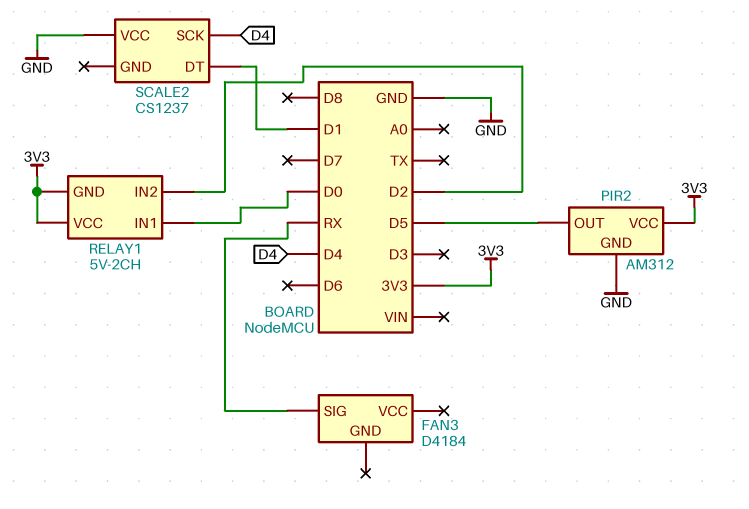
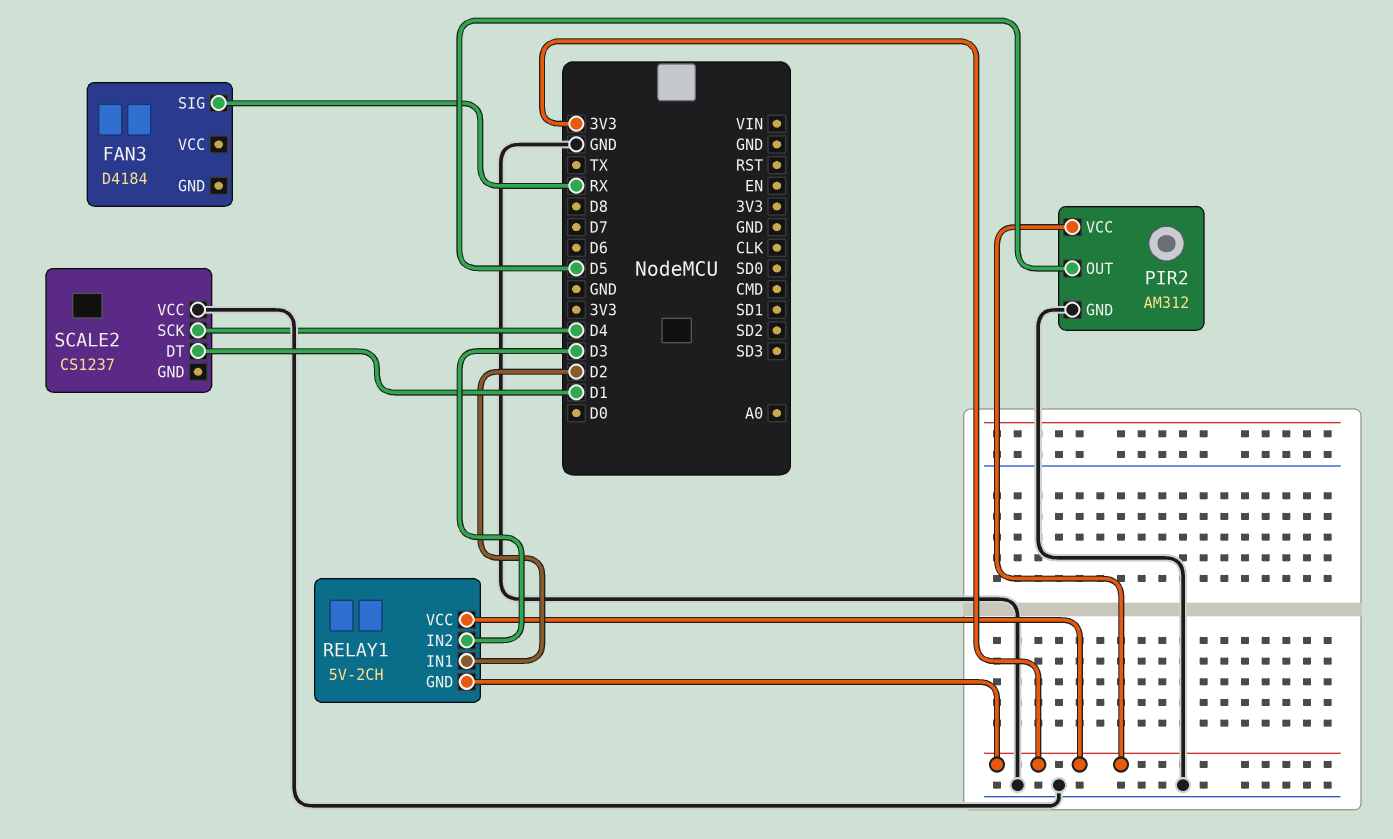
RELAY1 pin IN1: D0 -> D2
RELAY1 pin IN2: D2 -> D3

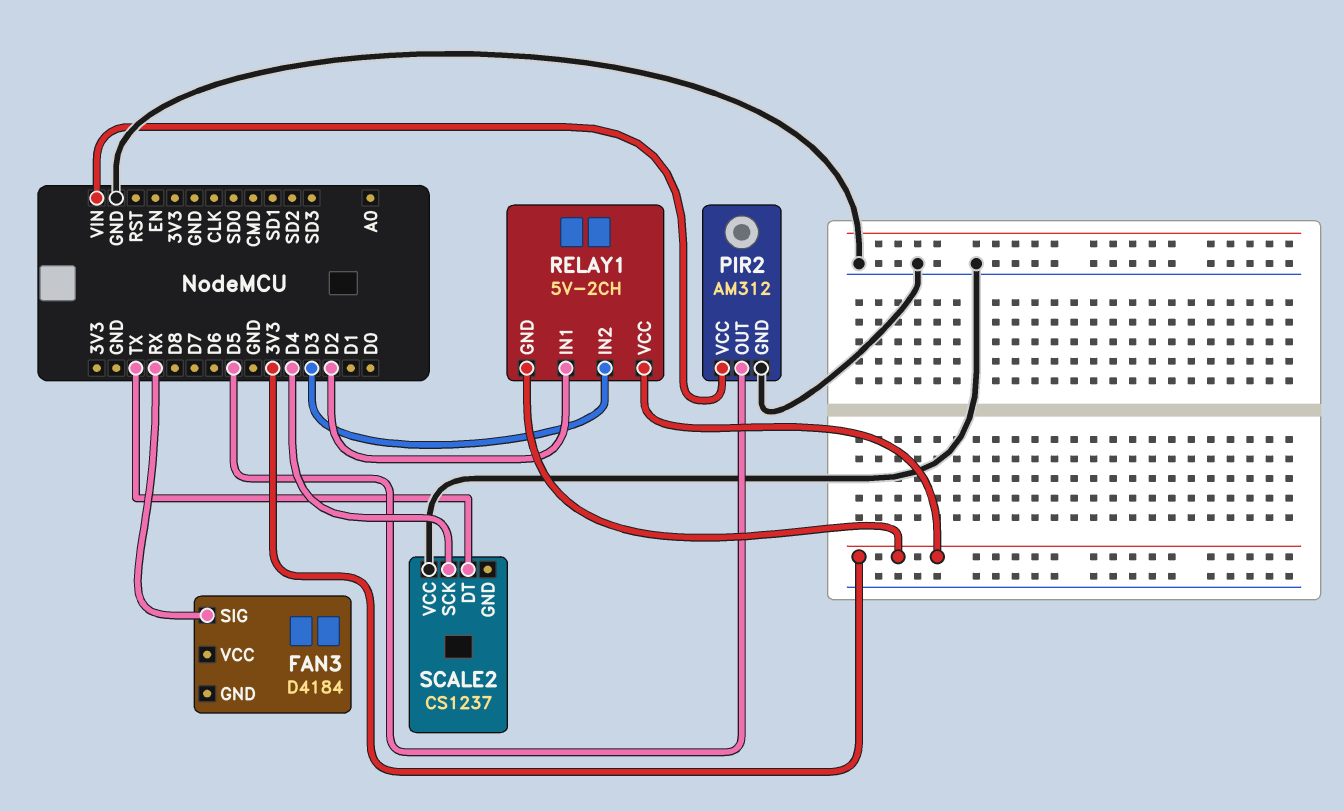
PIR2 pin VCC: 3V3 -> VIN
SCALE2 pin DT: D1 -> TX

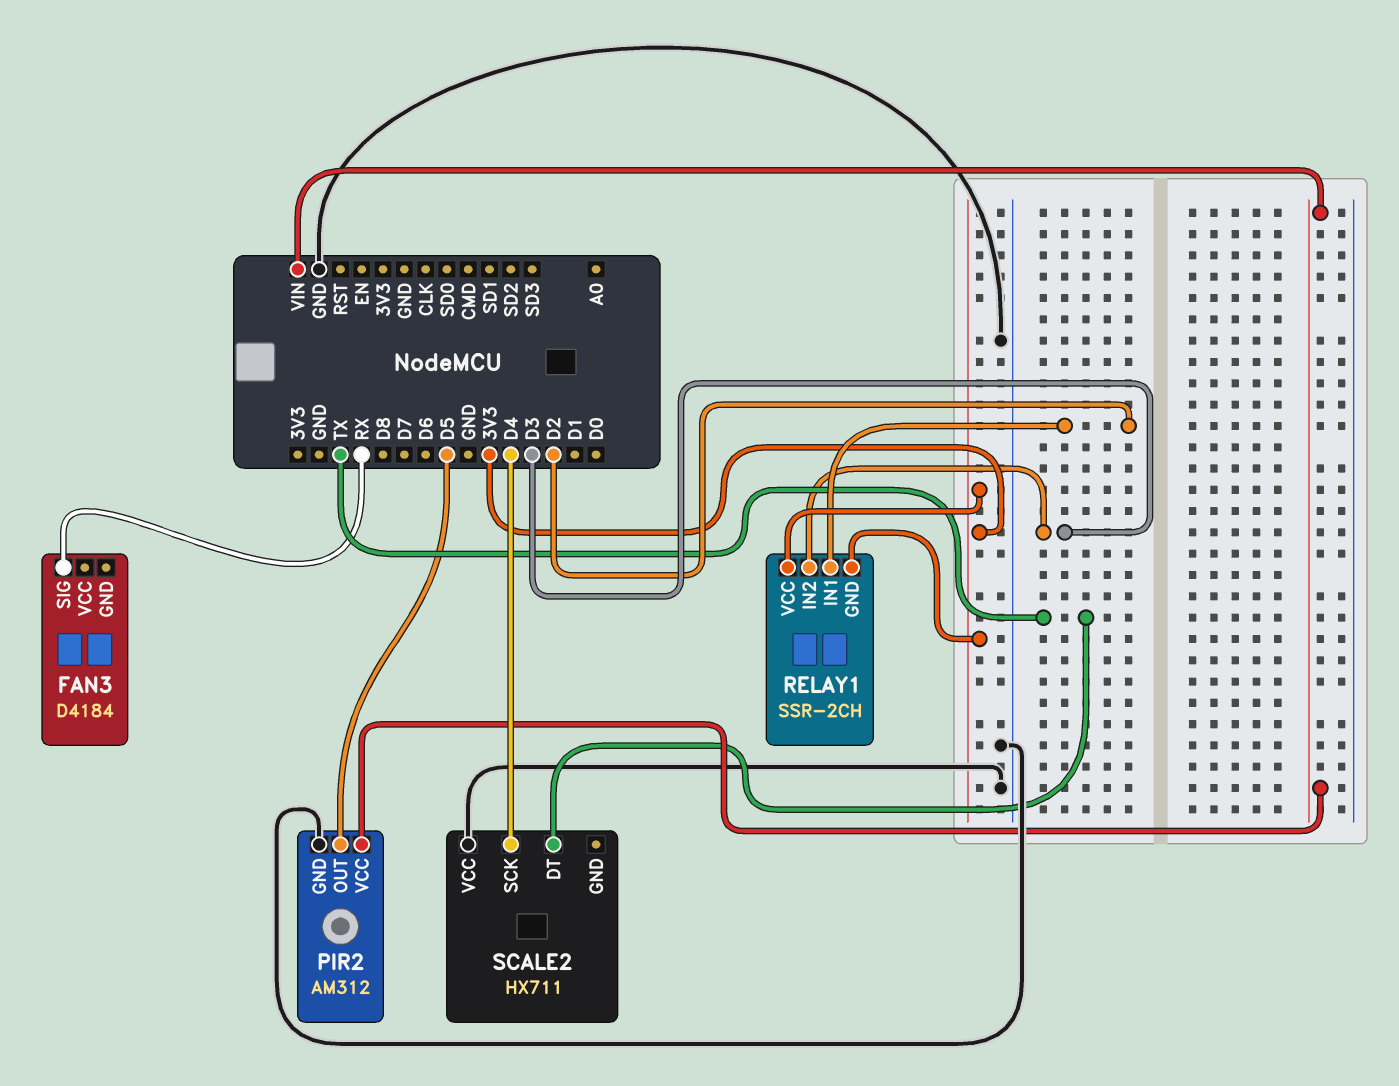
RELAY1: 5V-2CH -> SSR-2CH
SCALE2: CS1237 -> HX711

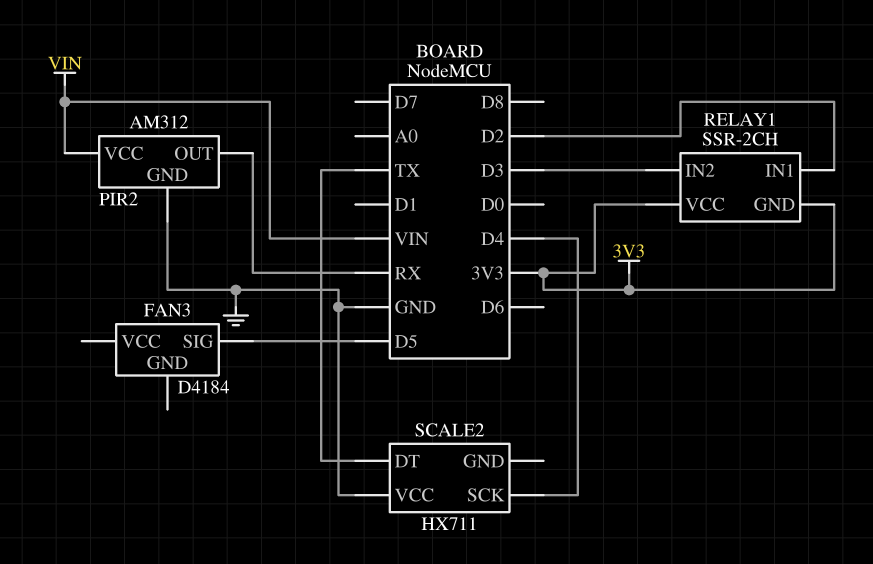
FAN3 pin SIG: RX -> D5
PIR2 pin OUT: D5 -> RX

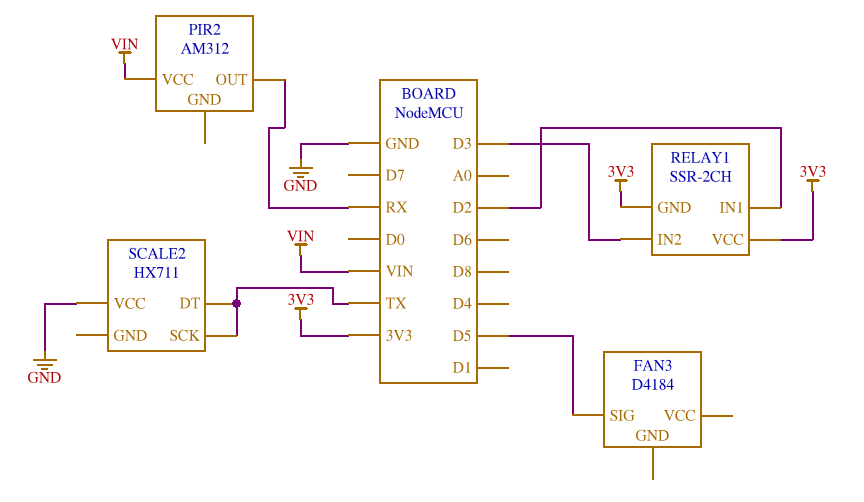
PIR2 pin GND: GND -> none
SCALE2 pin SCK: D4 -> TX

